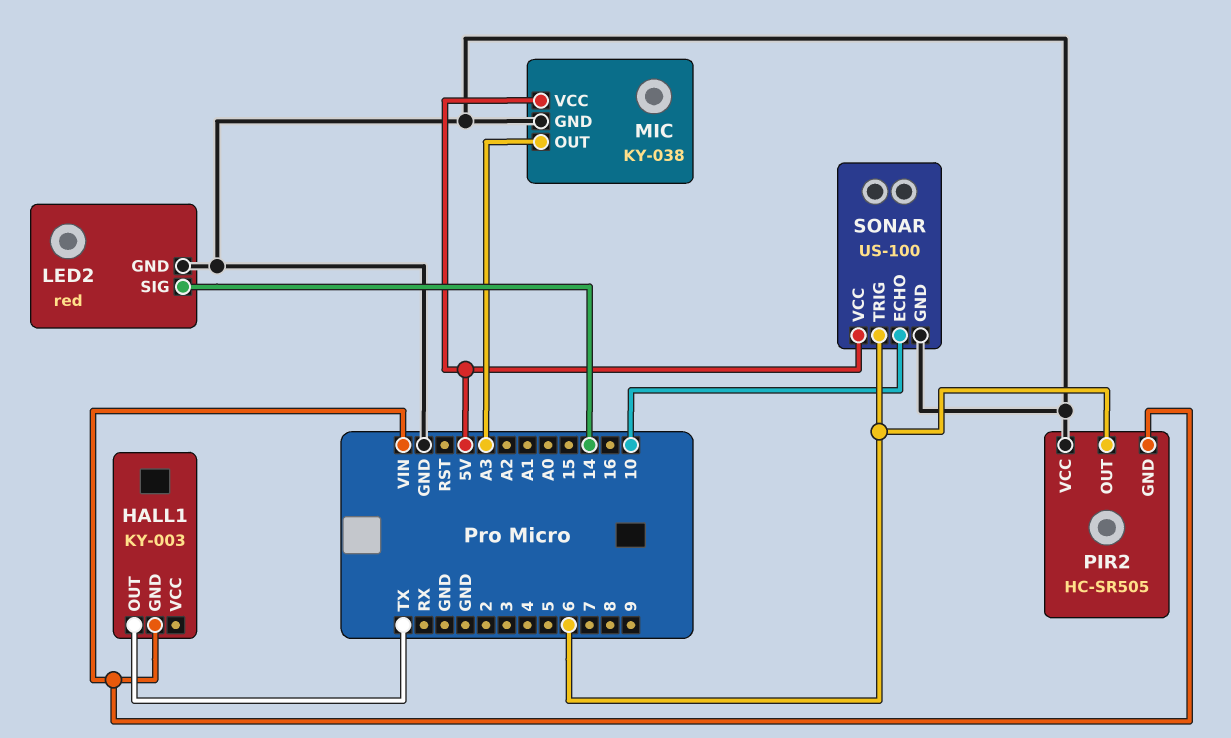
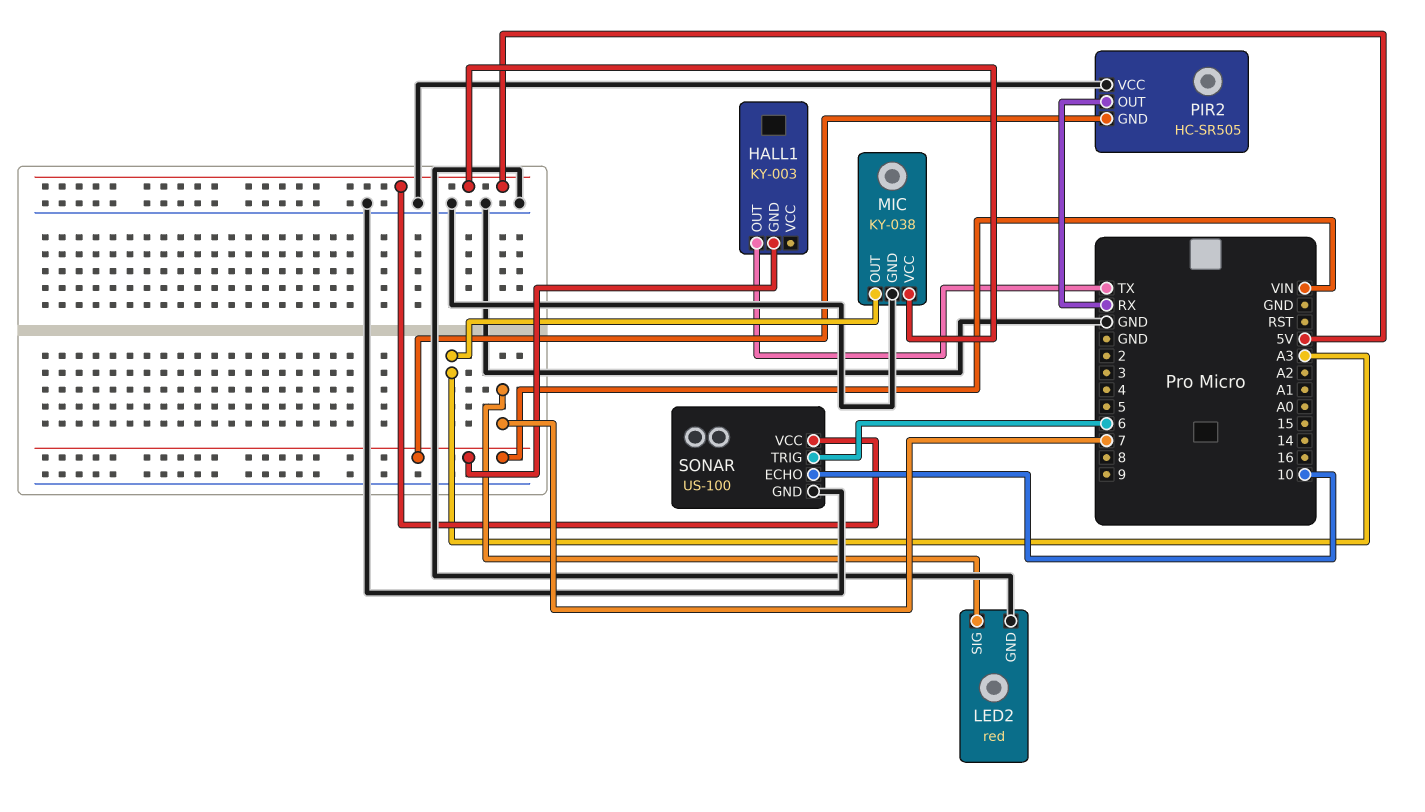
LED2 pin SIG: 14 -> 7
PIR2 pin OUT: 6 -> RX

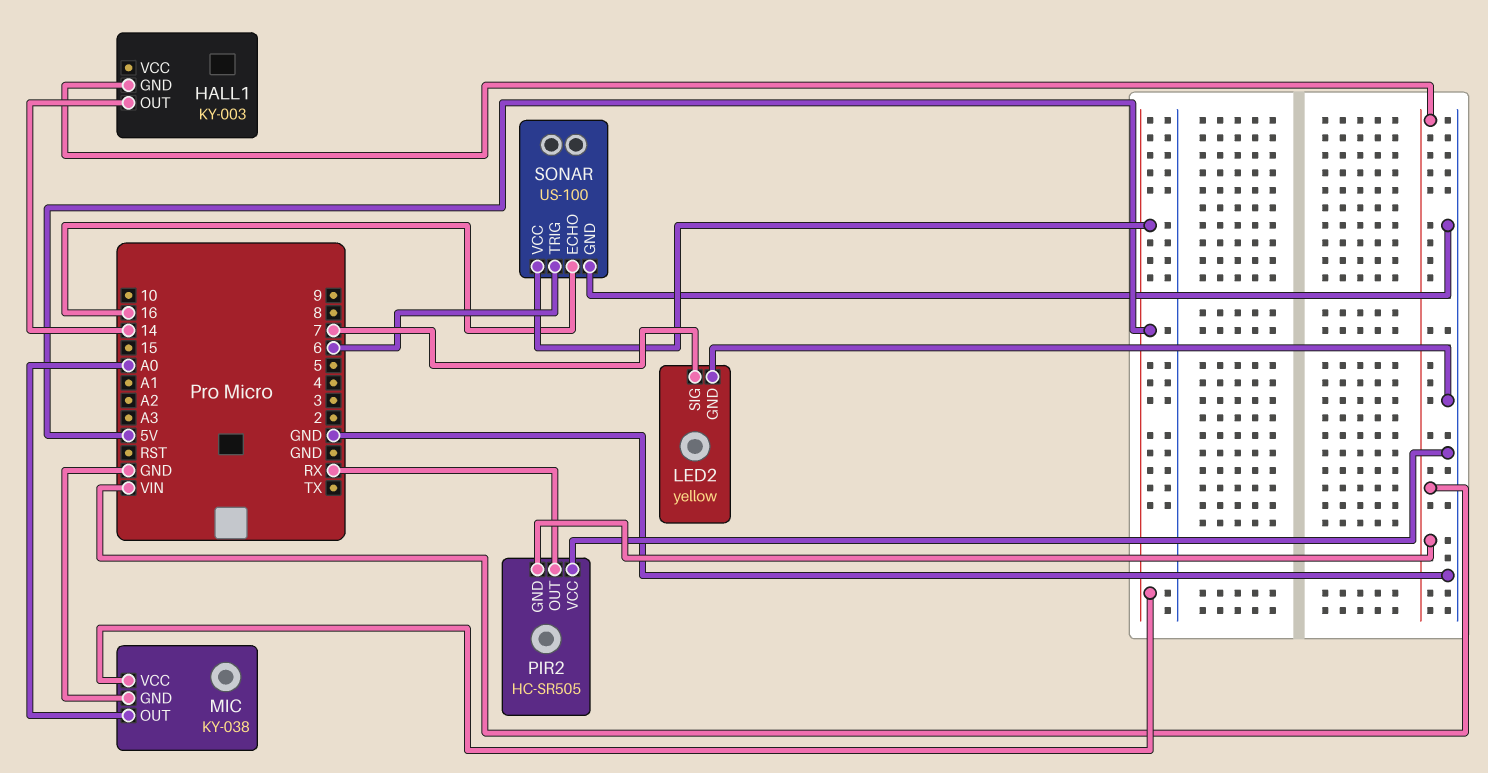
HALL1 pin OUT: TX -> 14
LED2: red -> yellow
MIC pin OUT: A3 -> A0
SONAR pin ECHO: 10 -> 16

